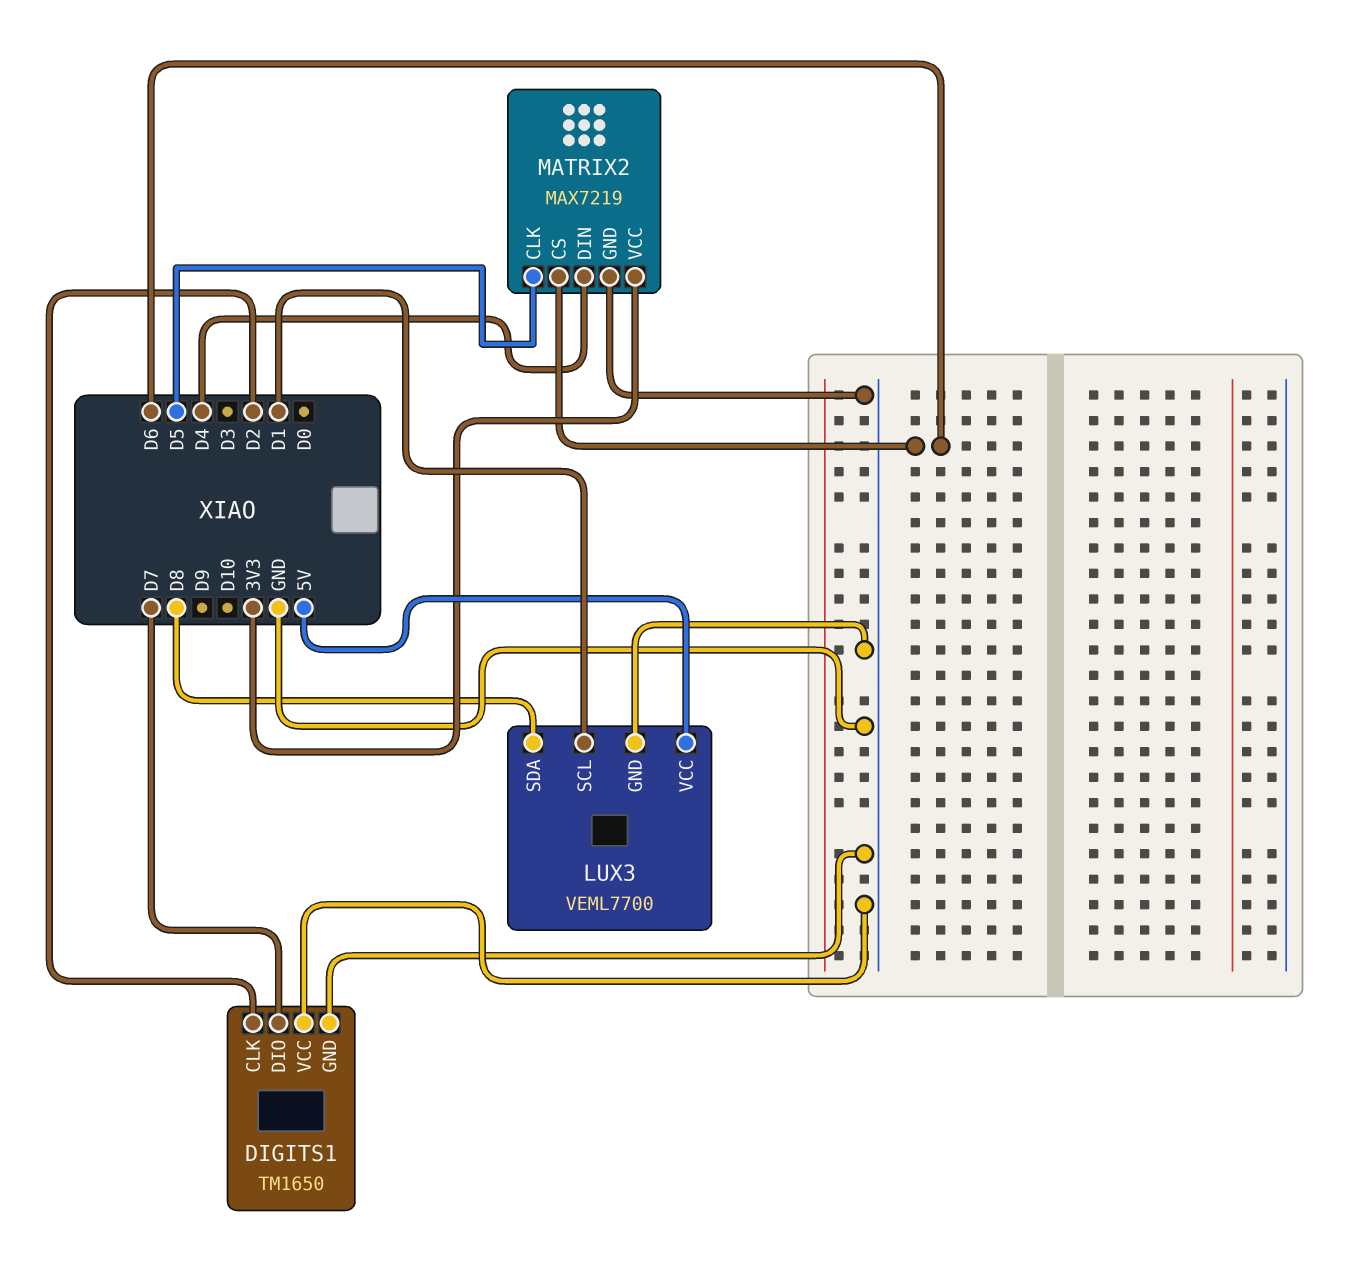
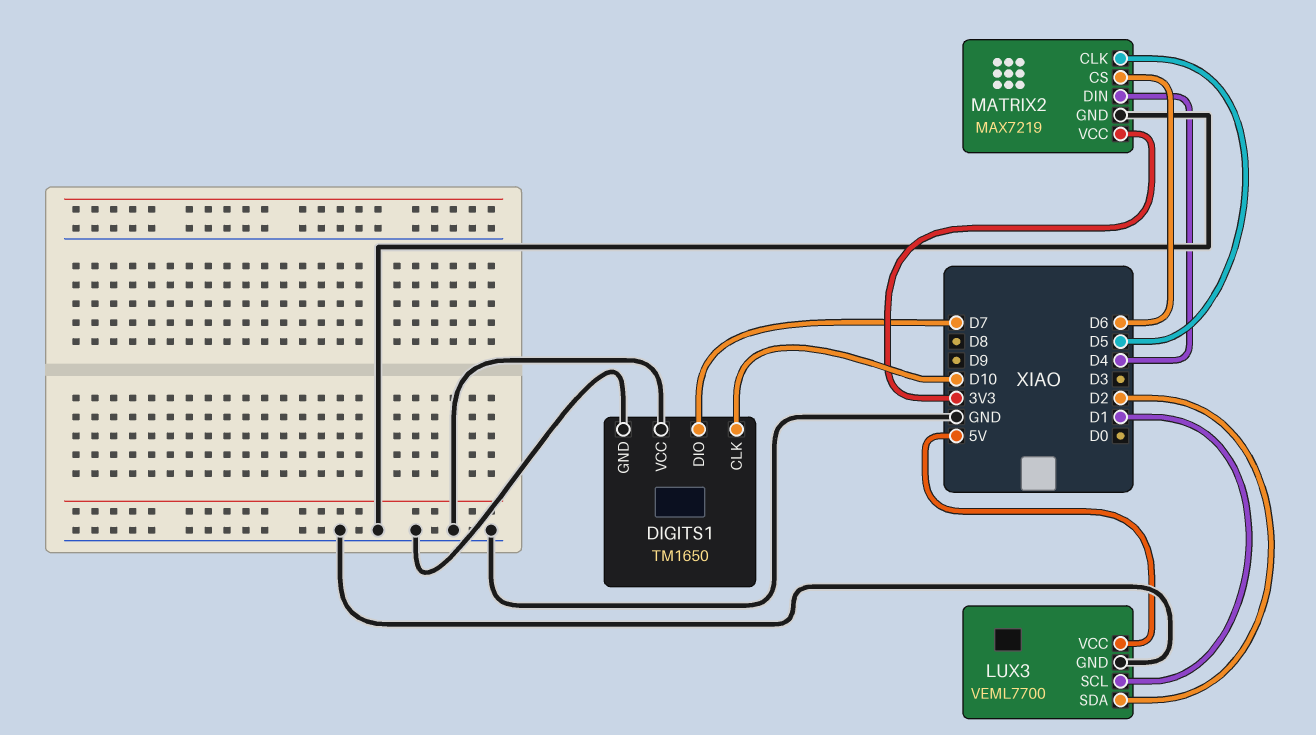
DIGITS1 pin CLK: D2 -> D10
LUX3 pin SDA: D8 -> D2

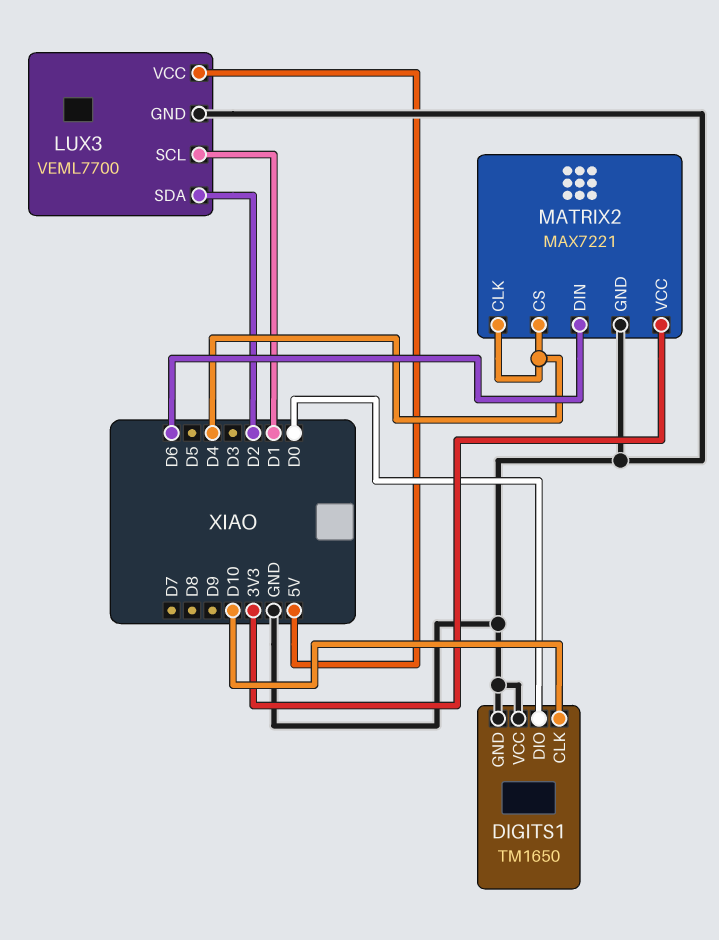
DIGITS1 pin DIO: D7 -> D0
MATRIX2: MAX7219 -> MAX7221
MATRIX2 pin CLK: D5 -> D4
MATRIX2 pin CS: D6 -> D4
MATRIX2 pin DIN: D4 -> D6

